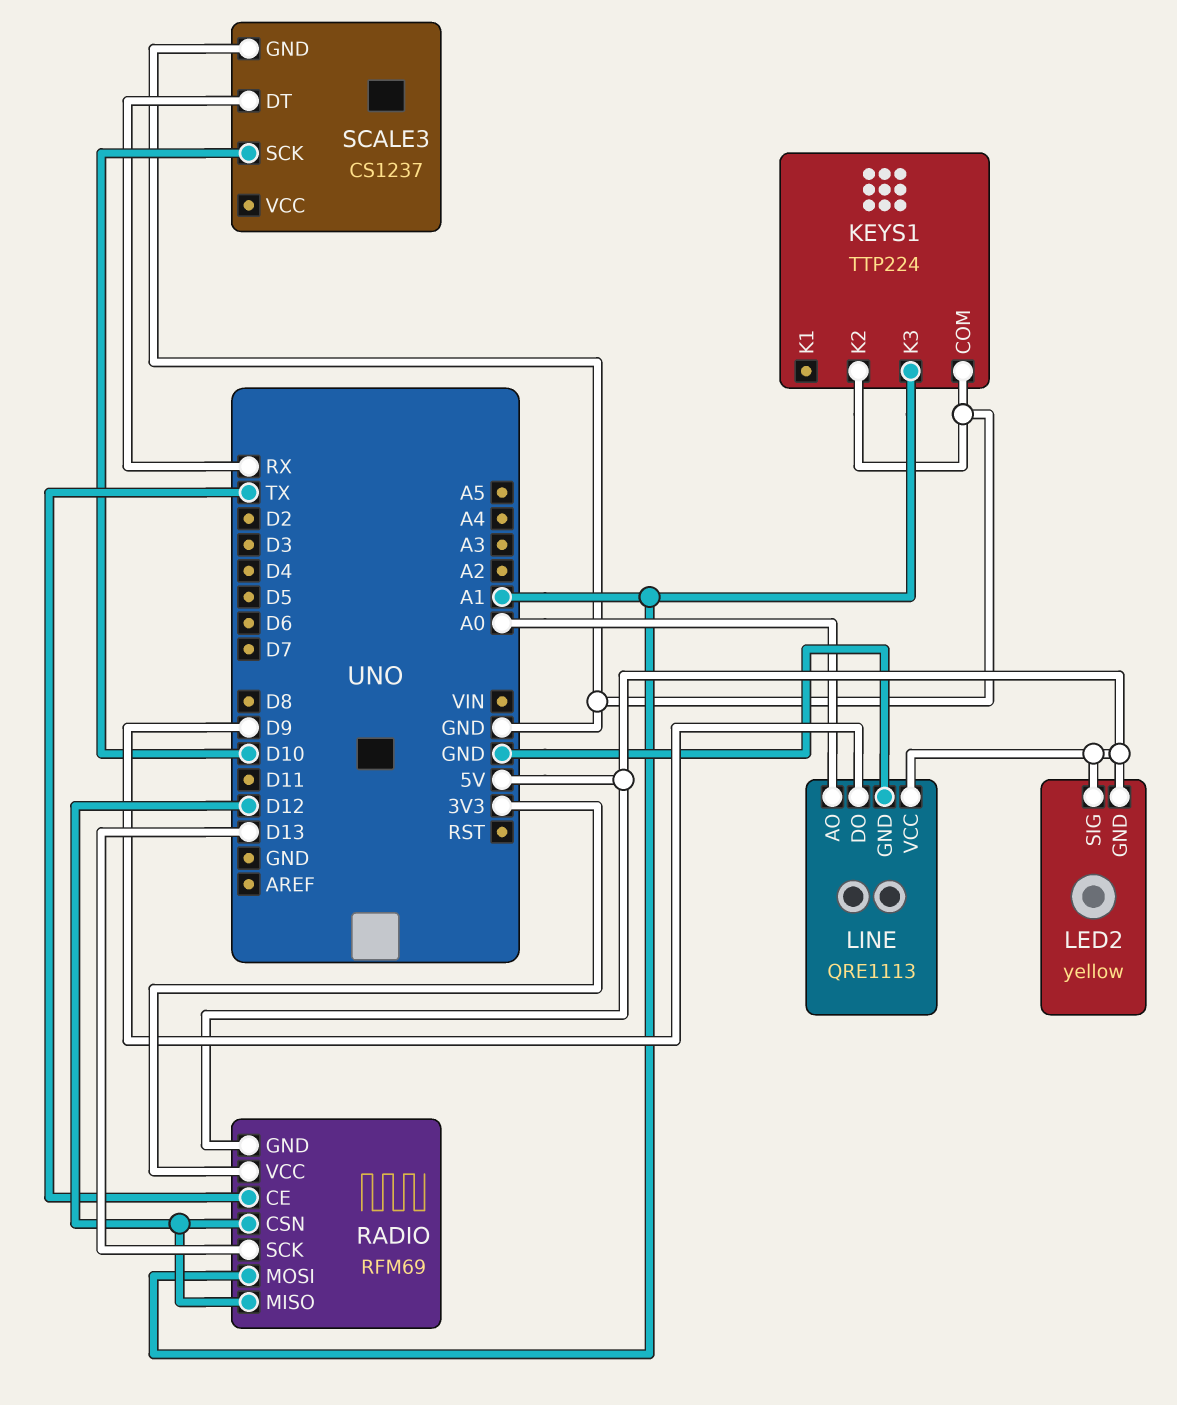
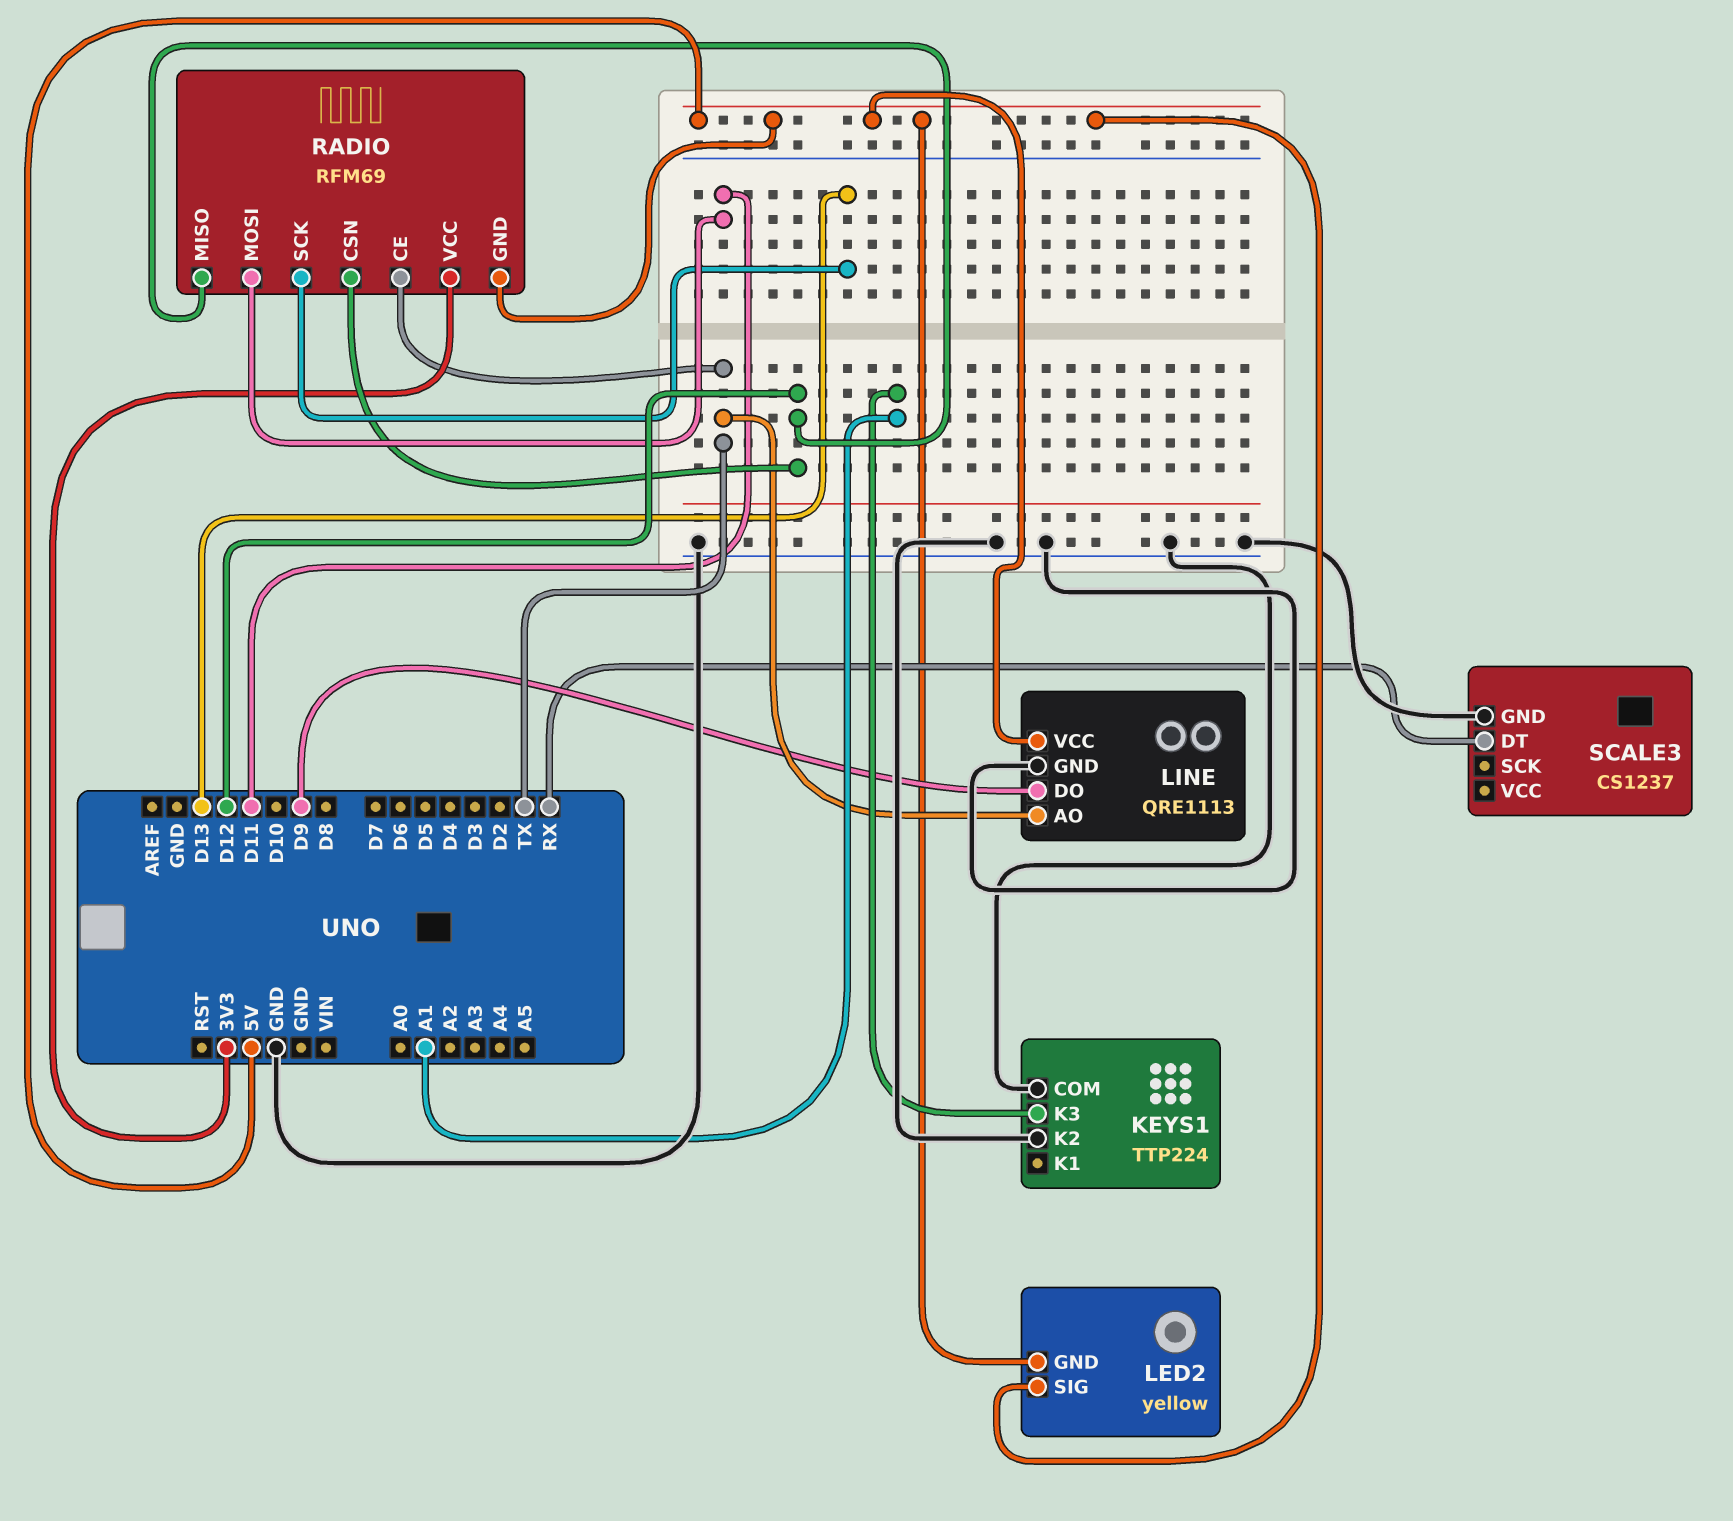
LINE pin AO: A0 -> TX
RADIO pin MOSI: A1 -> D11
SCALE3 pin SCK: D10 -> none

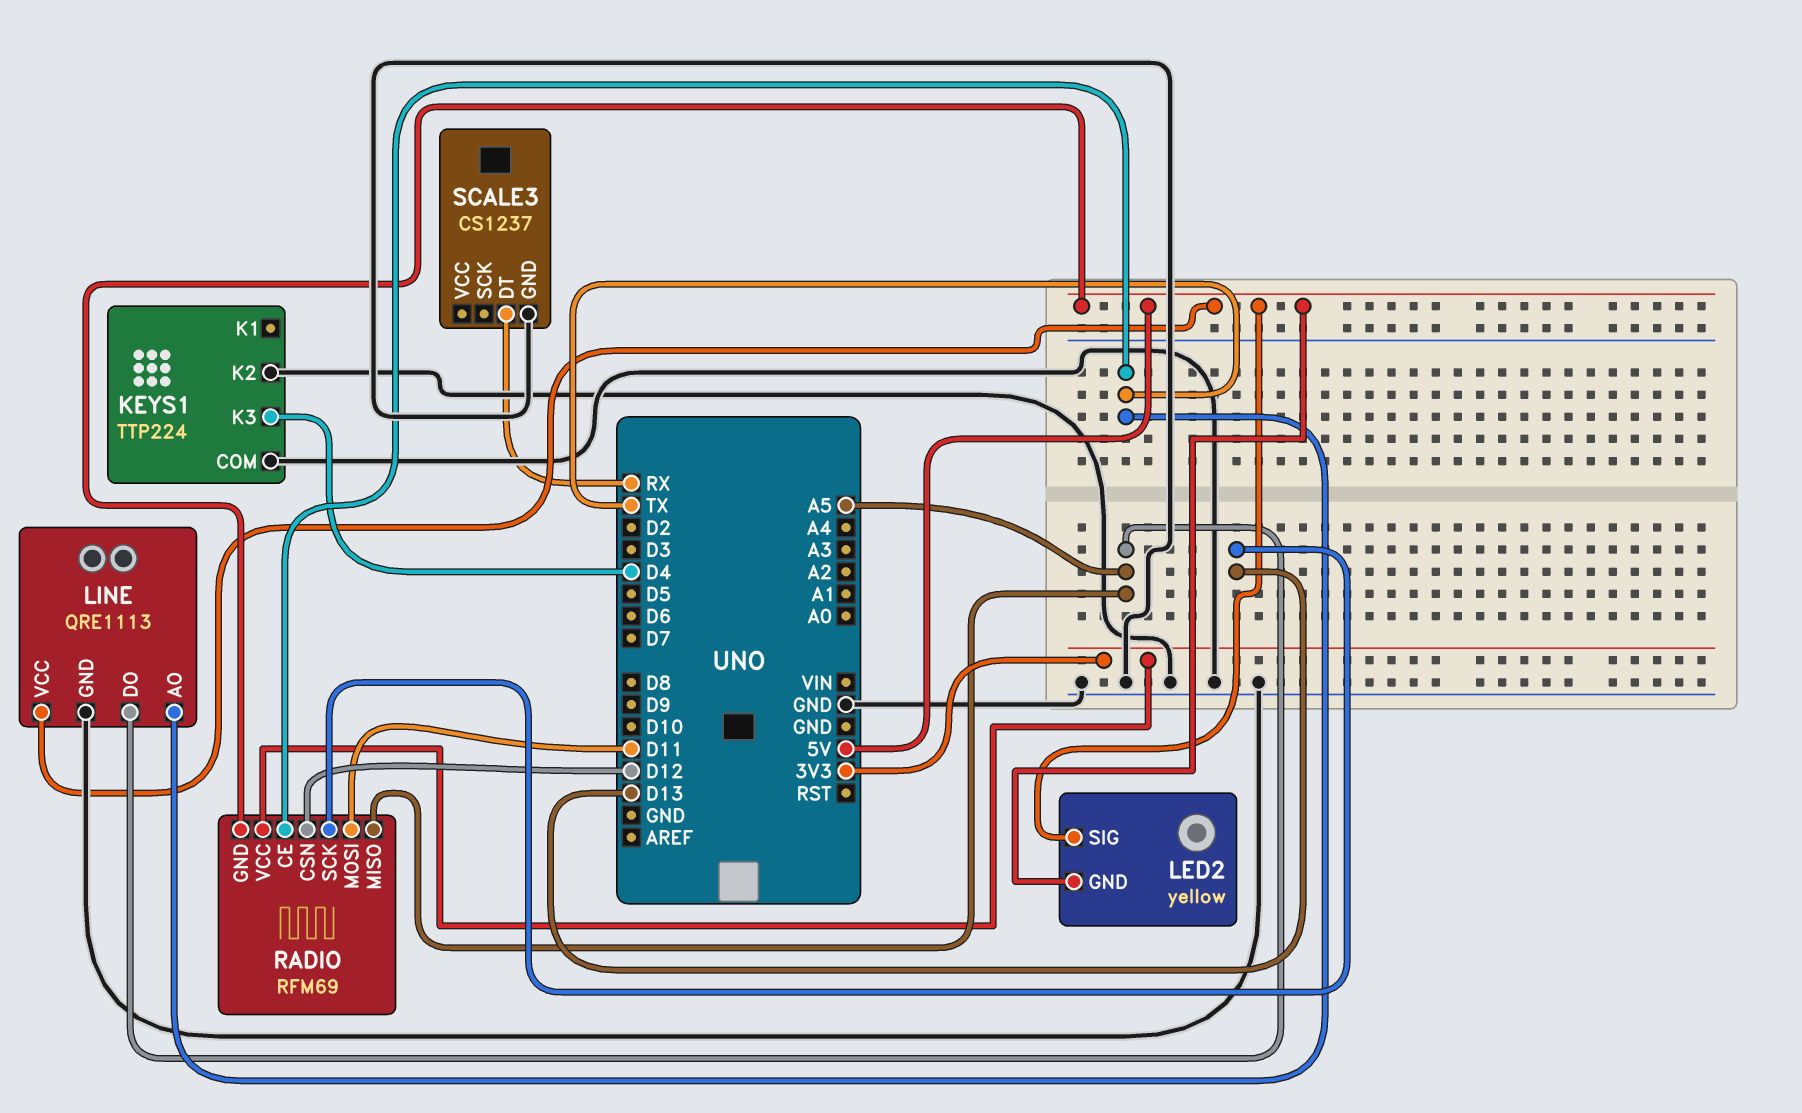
KEYS1 pin K3: A1 -> D4
LINE pin DO: D9 -> A5
RADIO pin MISO: D12 -> A5

